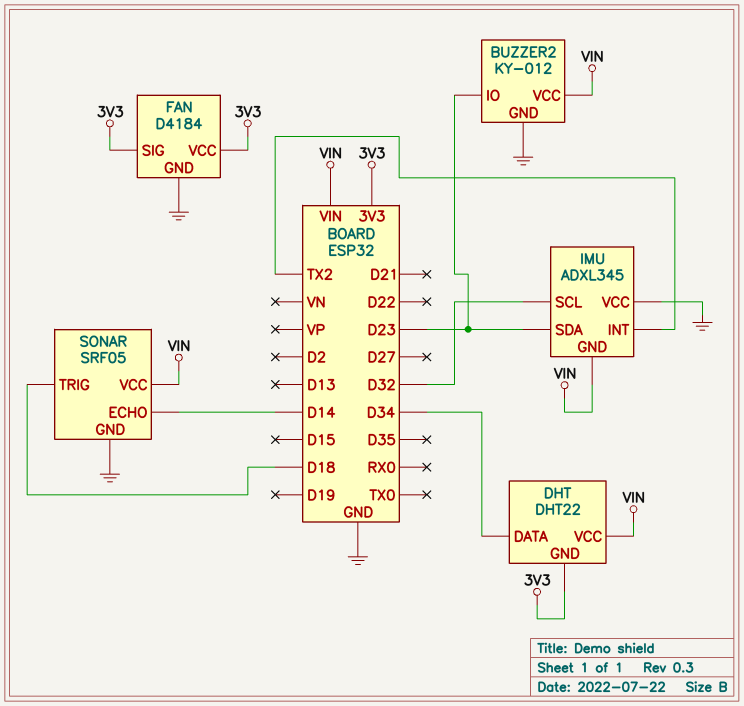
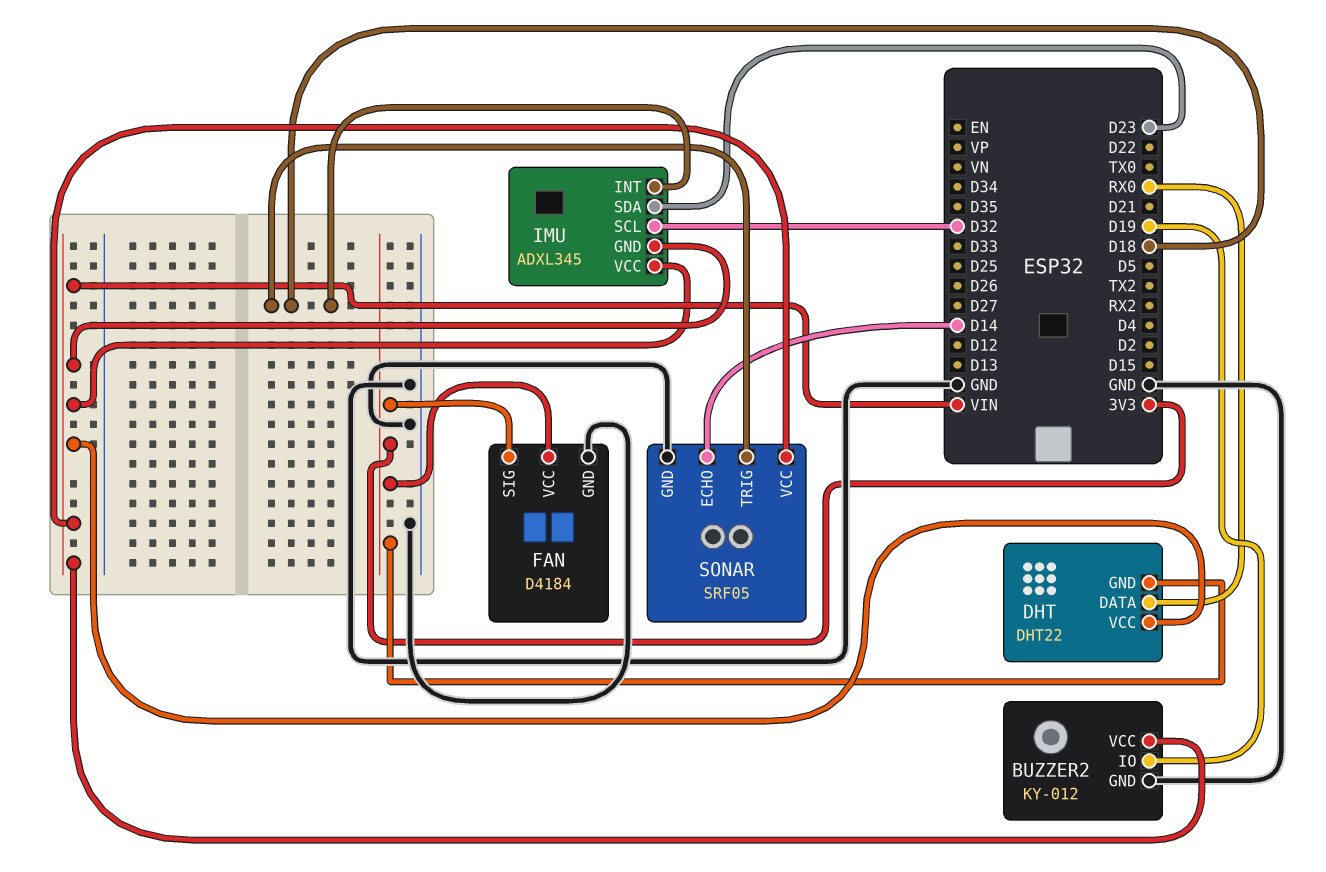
BUZZER2 pin IO: D23 -> D19
DHT pin DATA: D34 -> RX0
IMU pin INT: TX2 -> D18
IMU pin VCC: GND -> VIN

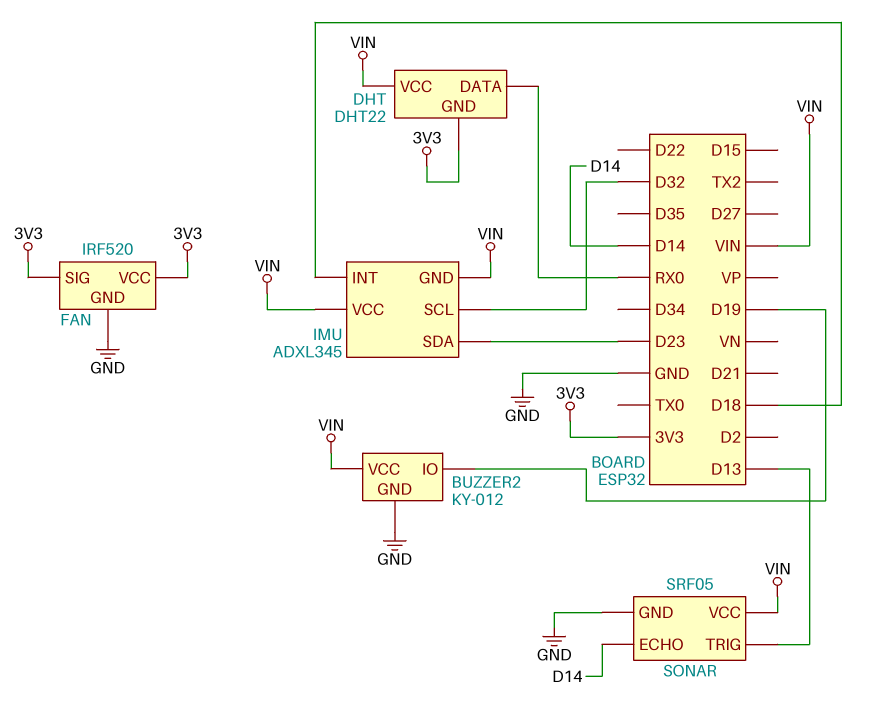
FAN: D4184 -> IRF520
SONAR pin TRIG: D18 -> D13

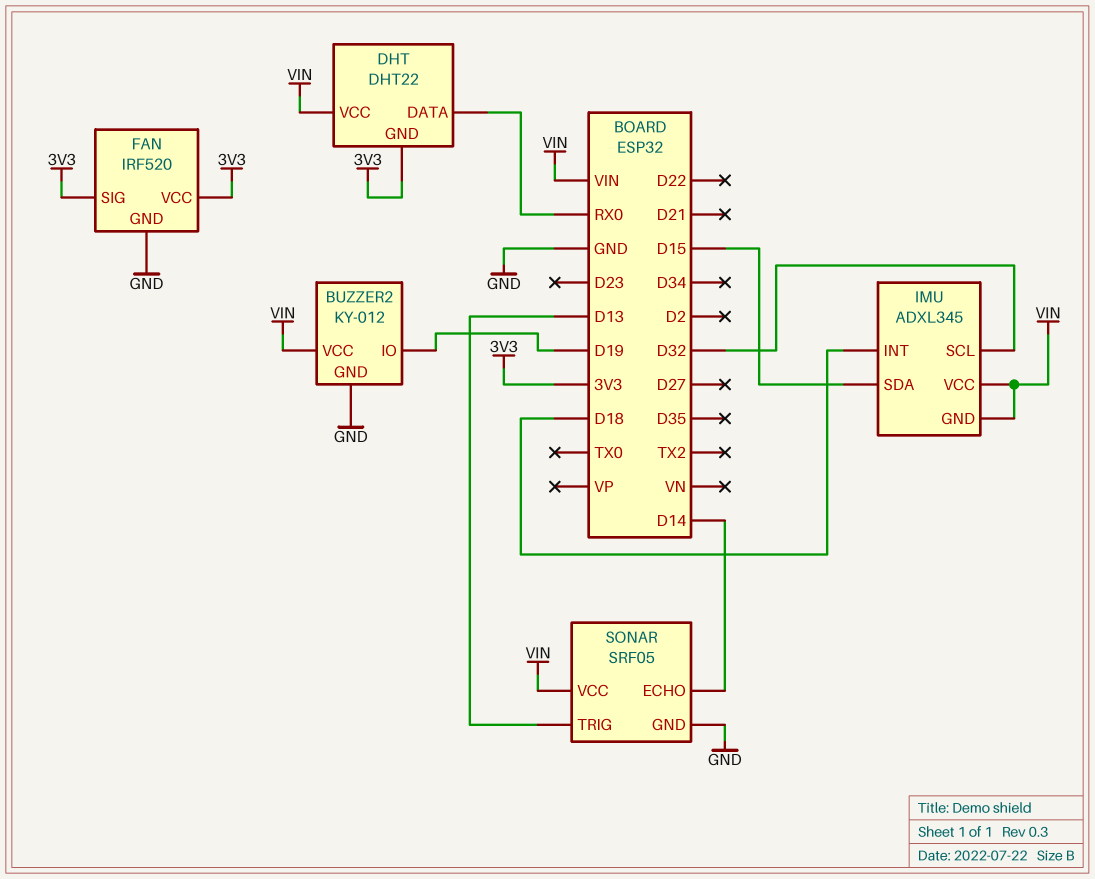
IMU pin SDA: D23 -> D15

